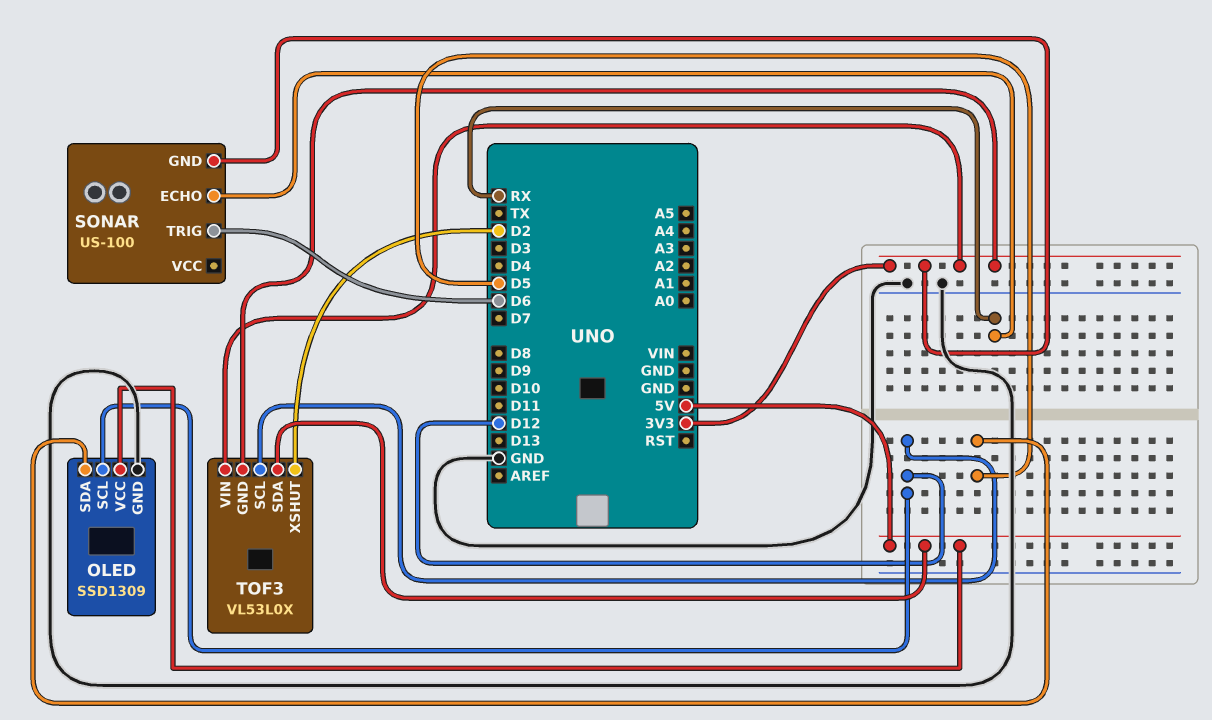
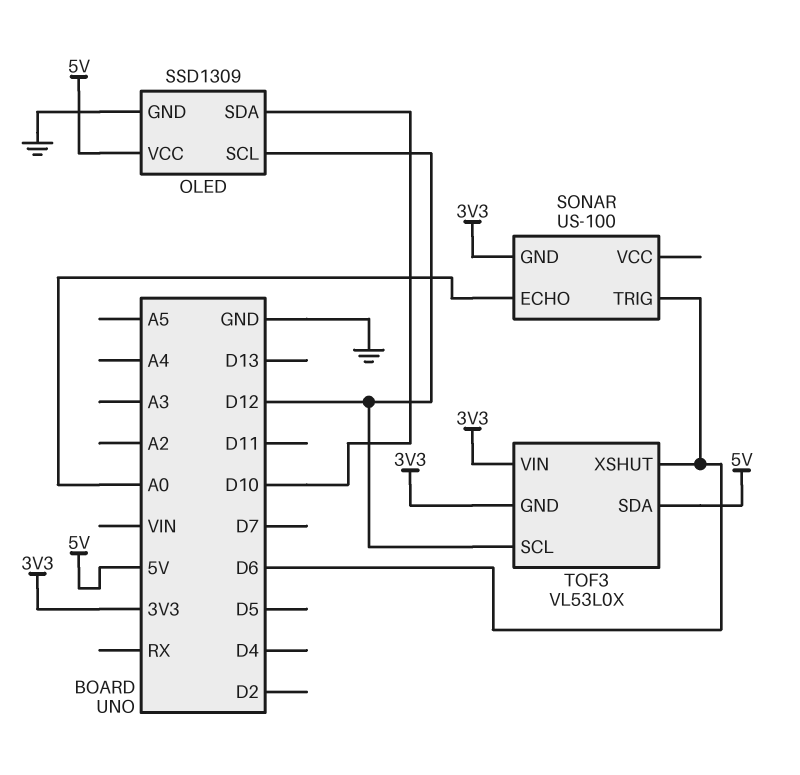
OLED pin SDA: D5 -> D10
SONAR pin ECHO: RX -> A0
TOF3 pin XSHUT: D2 -> D6

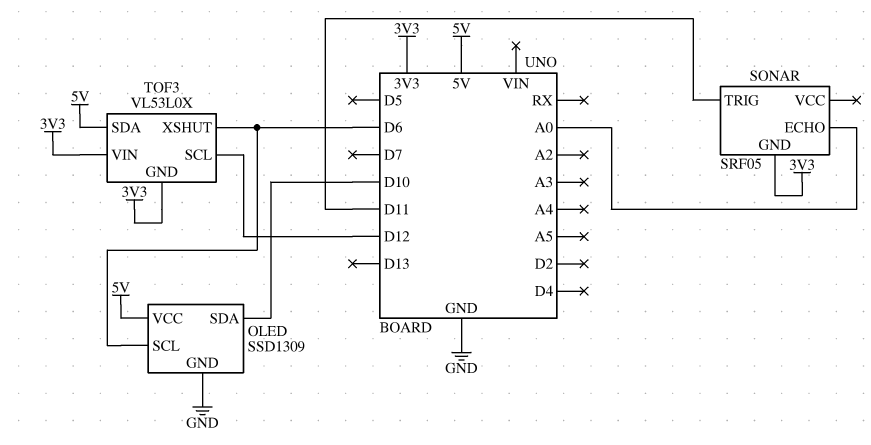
OLED pin SCL: D12 -> D6
SONAR: US-100 -> SRF05
SONAR pin TRIG: D6 -> D11

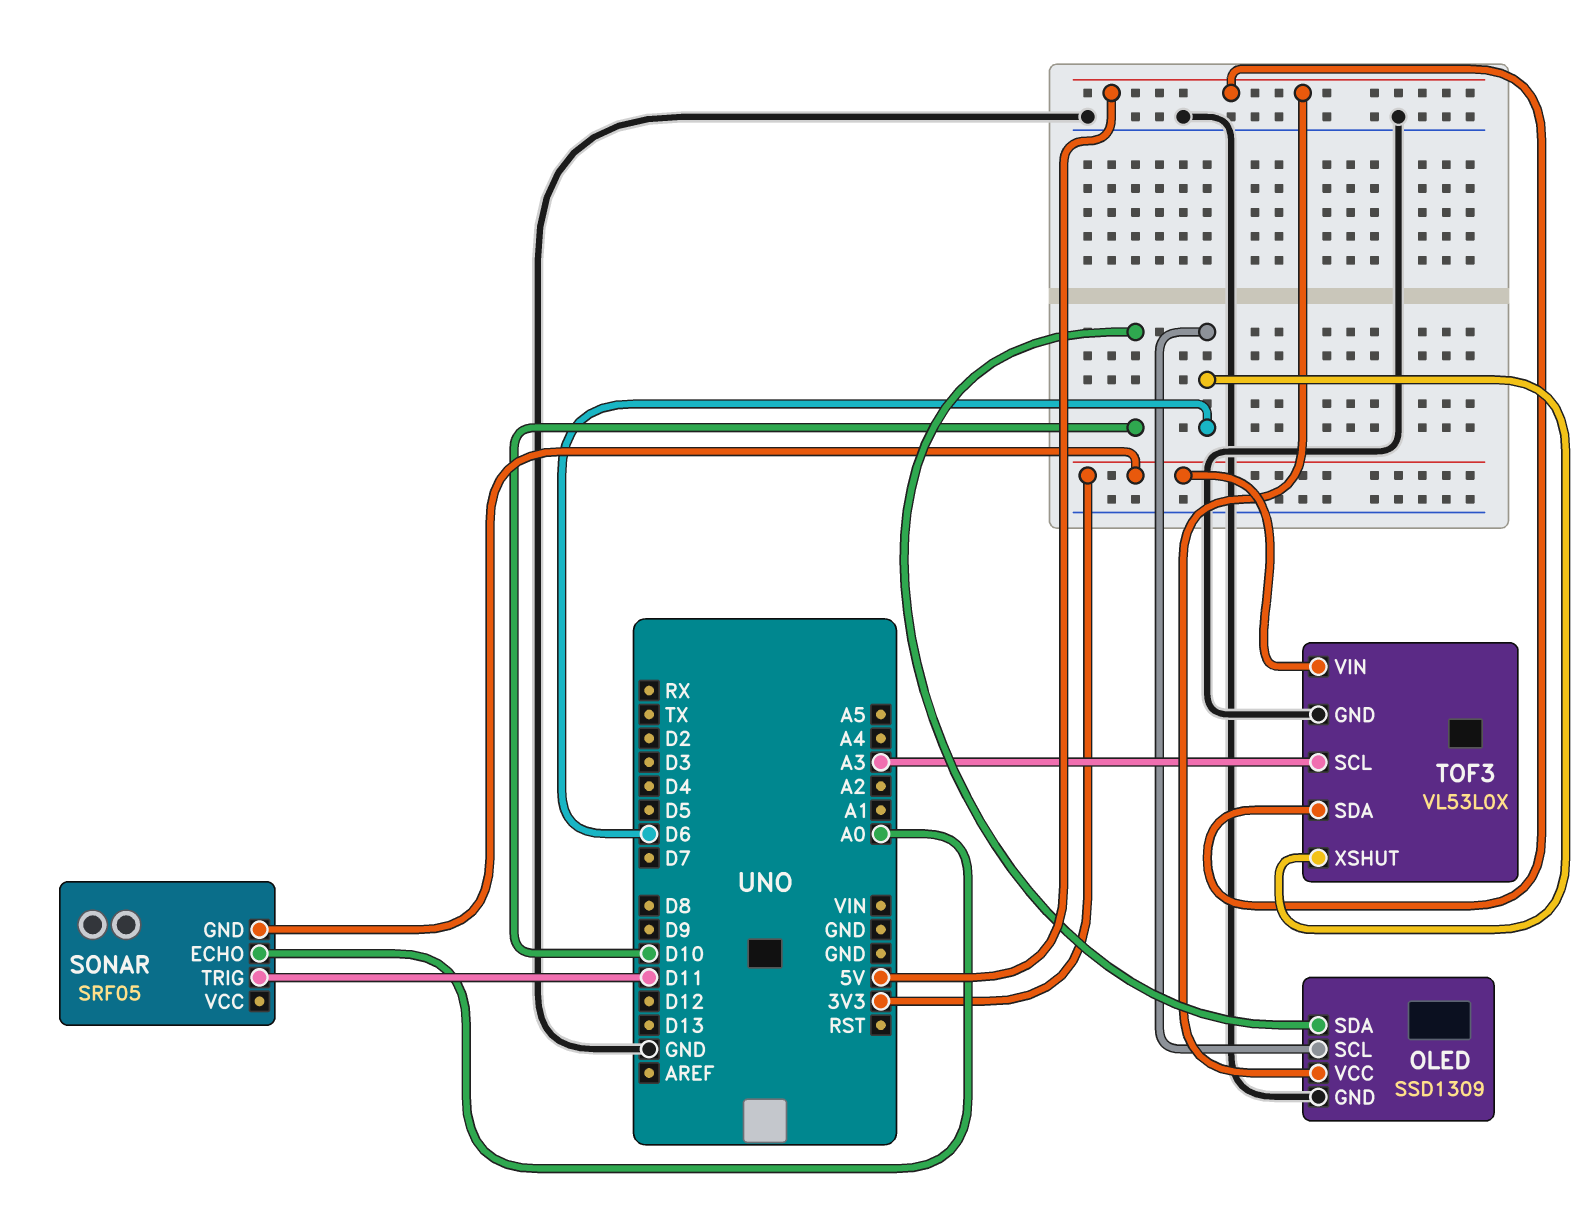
TOF3 pin GND: 3V3 -> GND
TOF3 pin SCL: D12 -> A3

